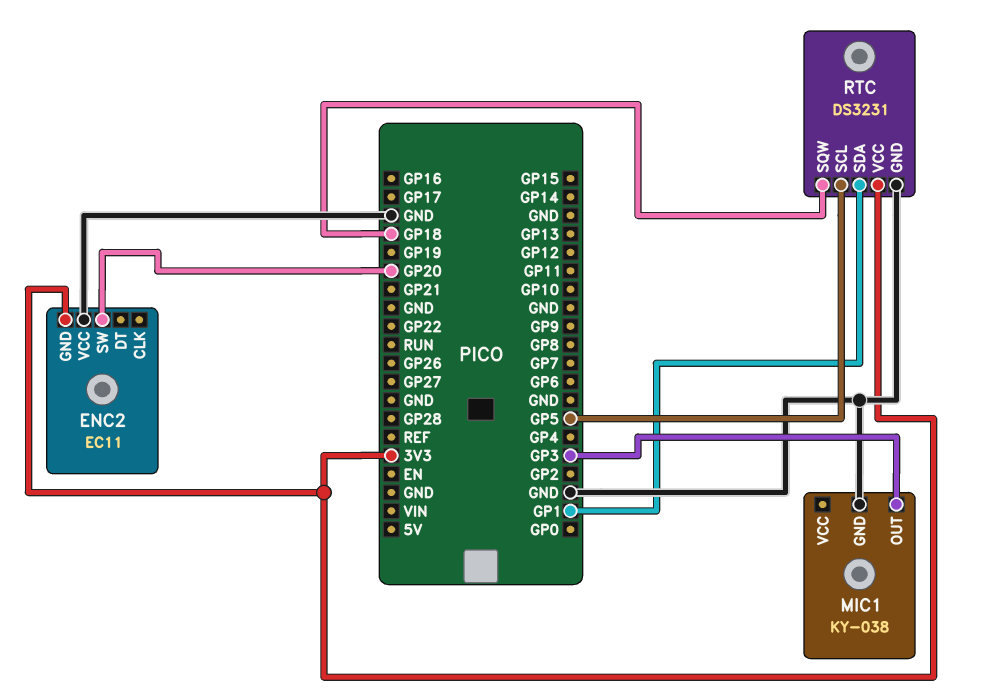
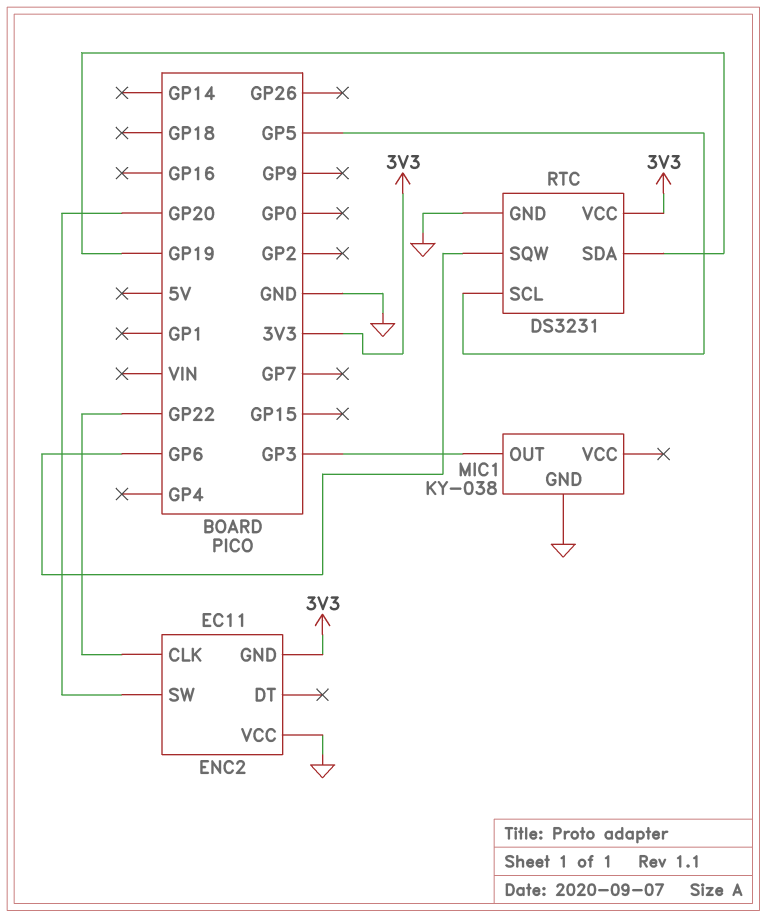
ENC2 pin CLK: none -> GP22
RTC pin SDA: GP1 -> GP19
RTC pin SQW: GP18 -> GP6

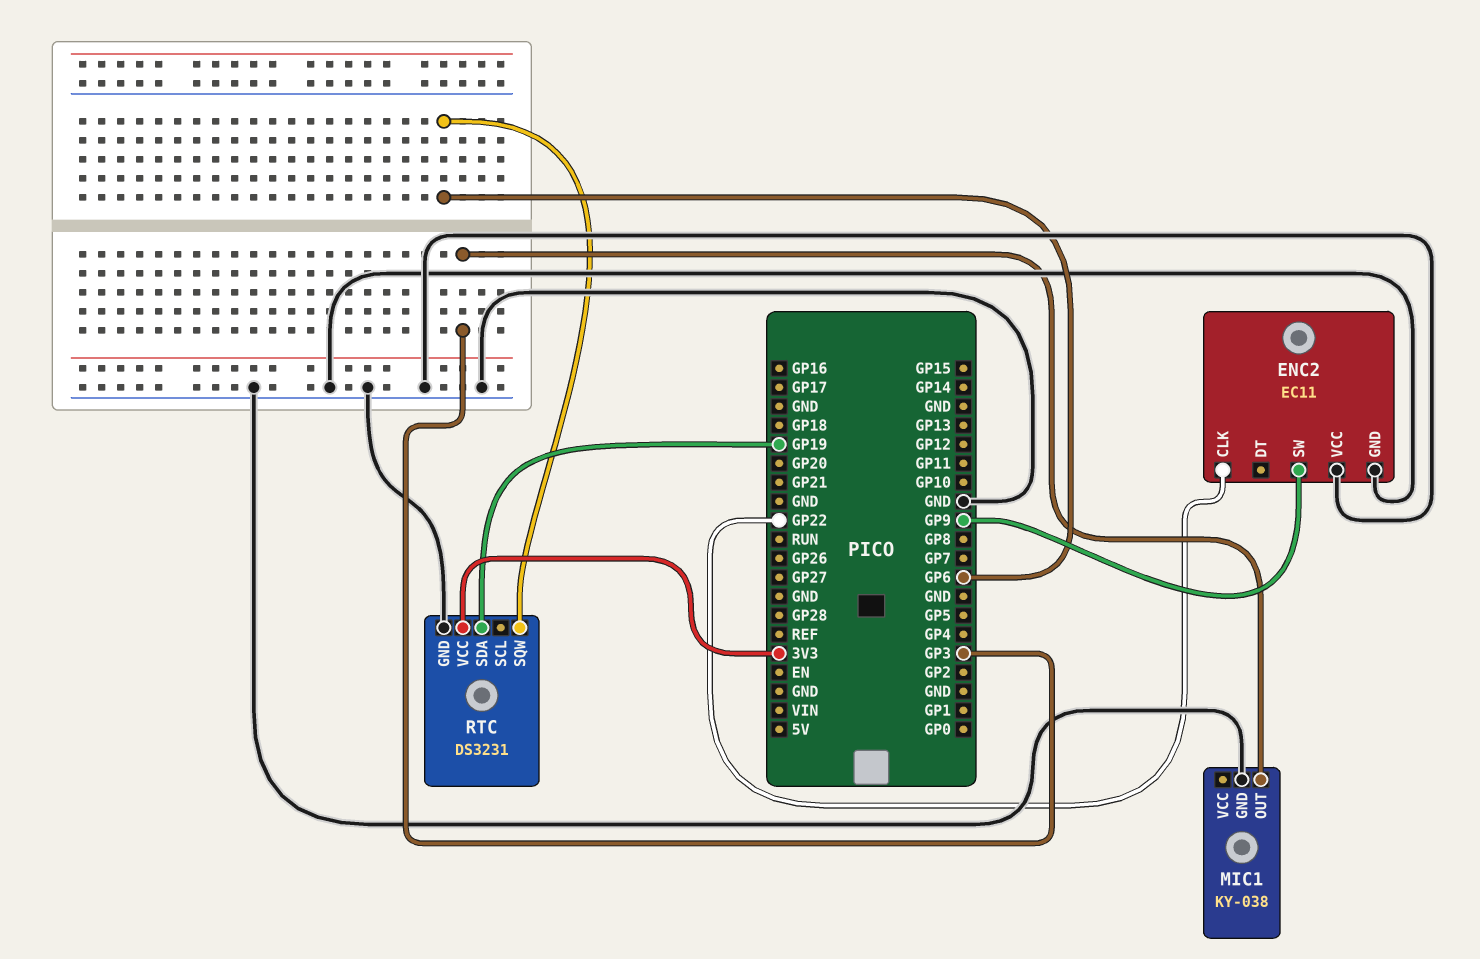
ENC2 pin GND: 3V3 -> GND
ENC2 pin SW: GP20 -> GP9
RTC pin SCL: GP5 -> none

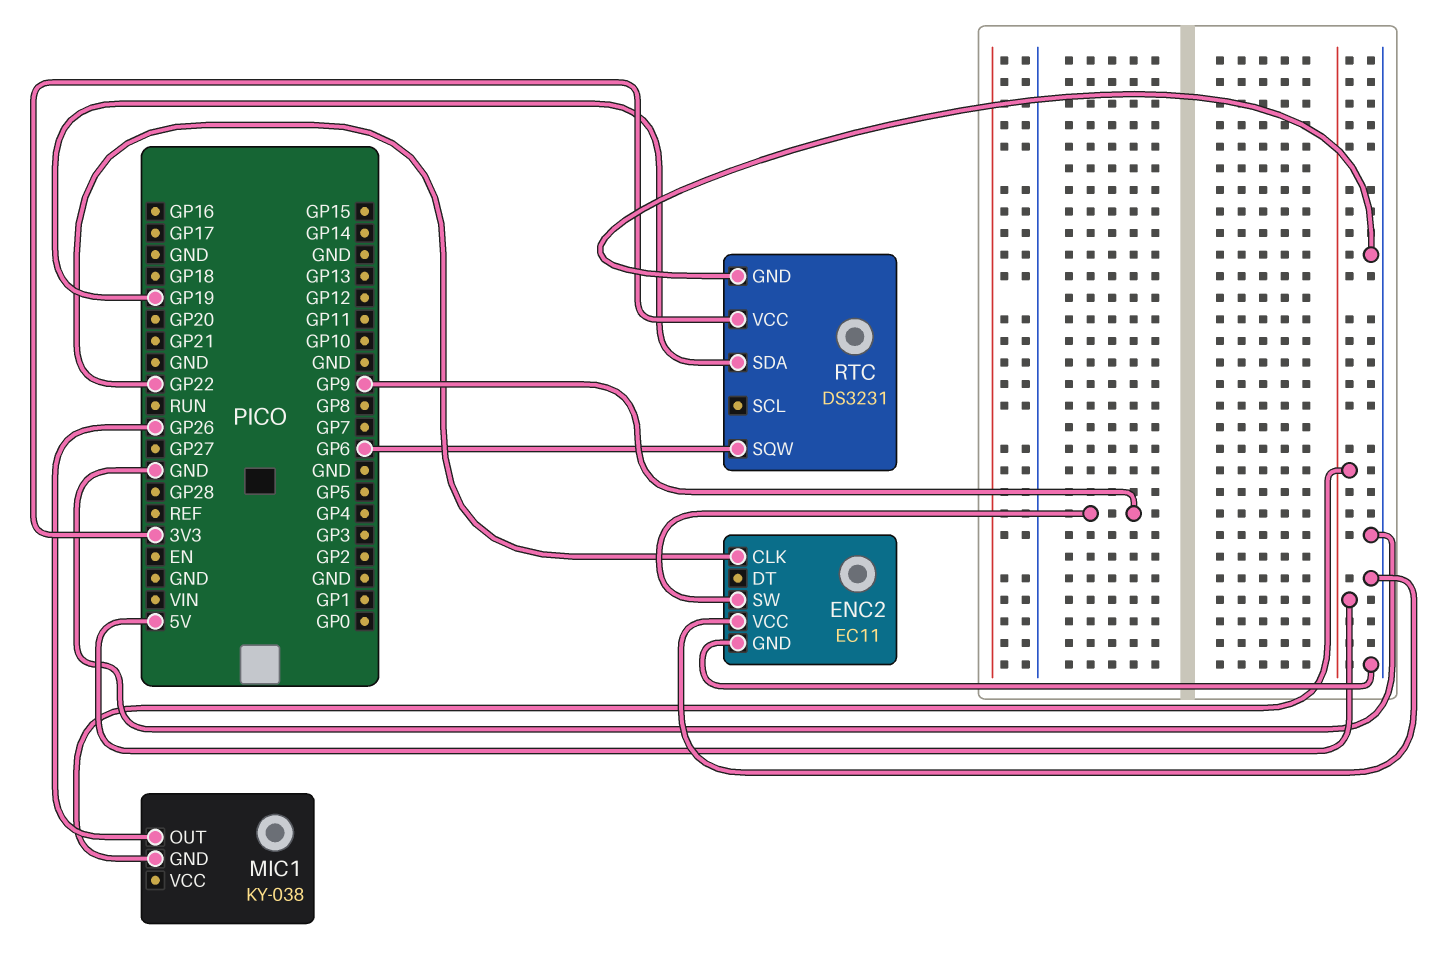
MIC1 pin GND: GND -> 5V
MIC1 pin OUT: GP3 -> GP26

